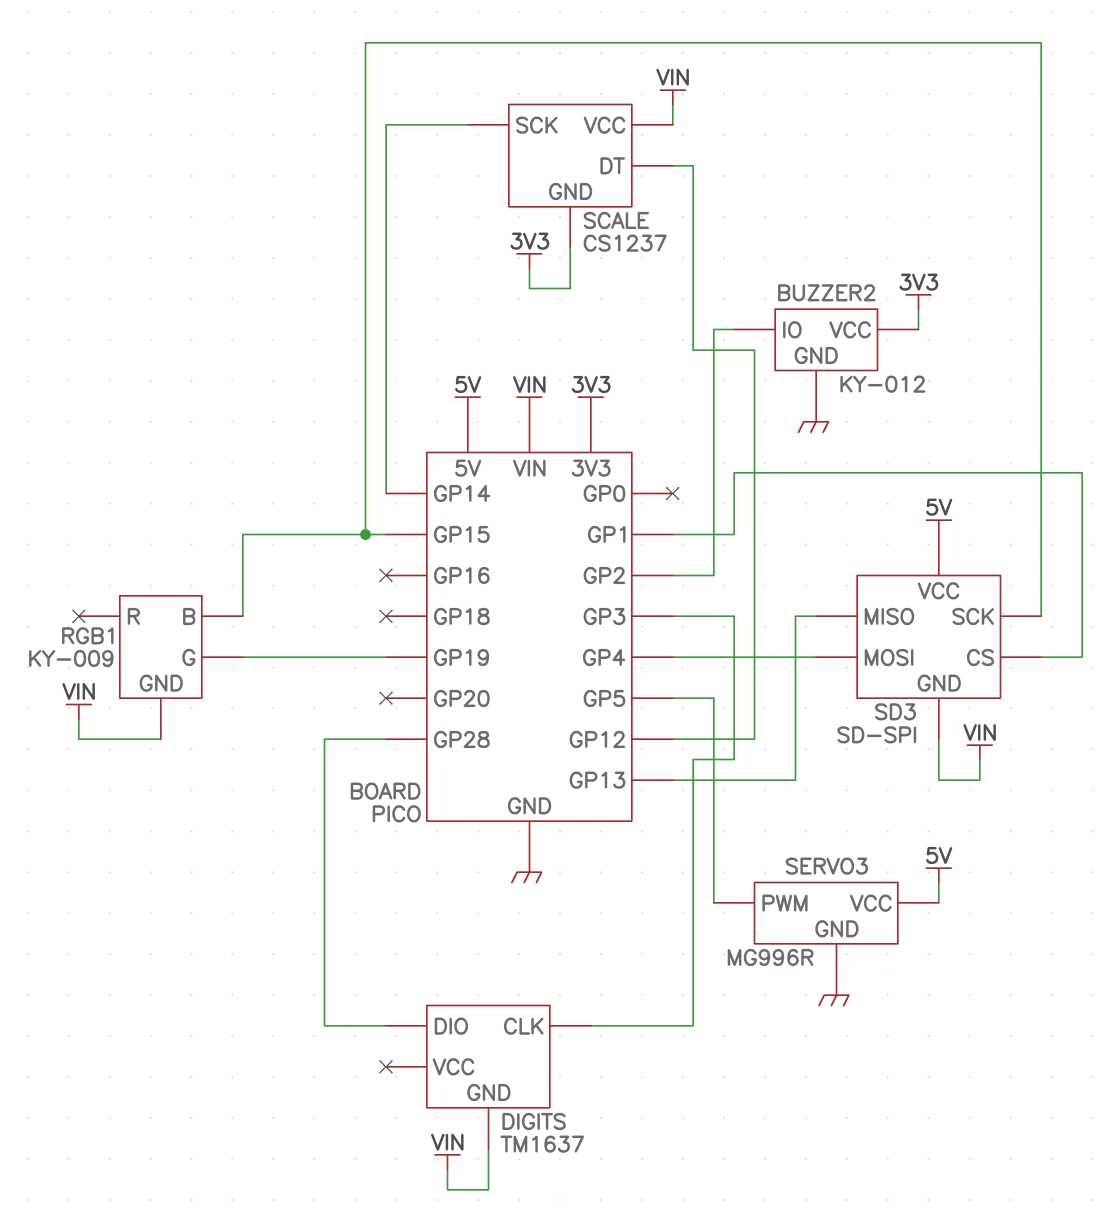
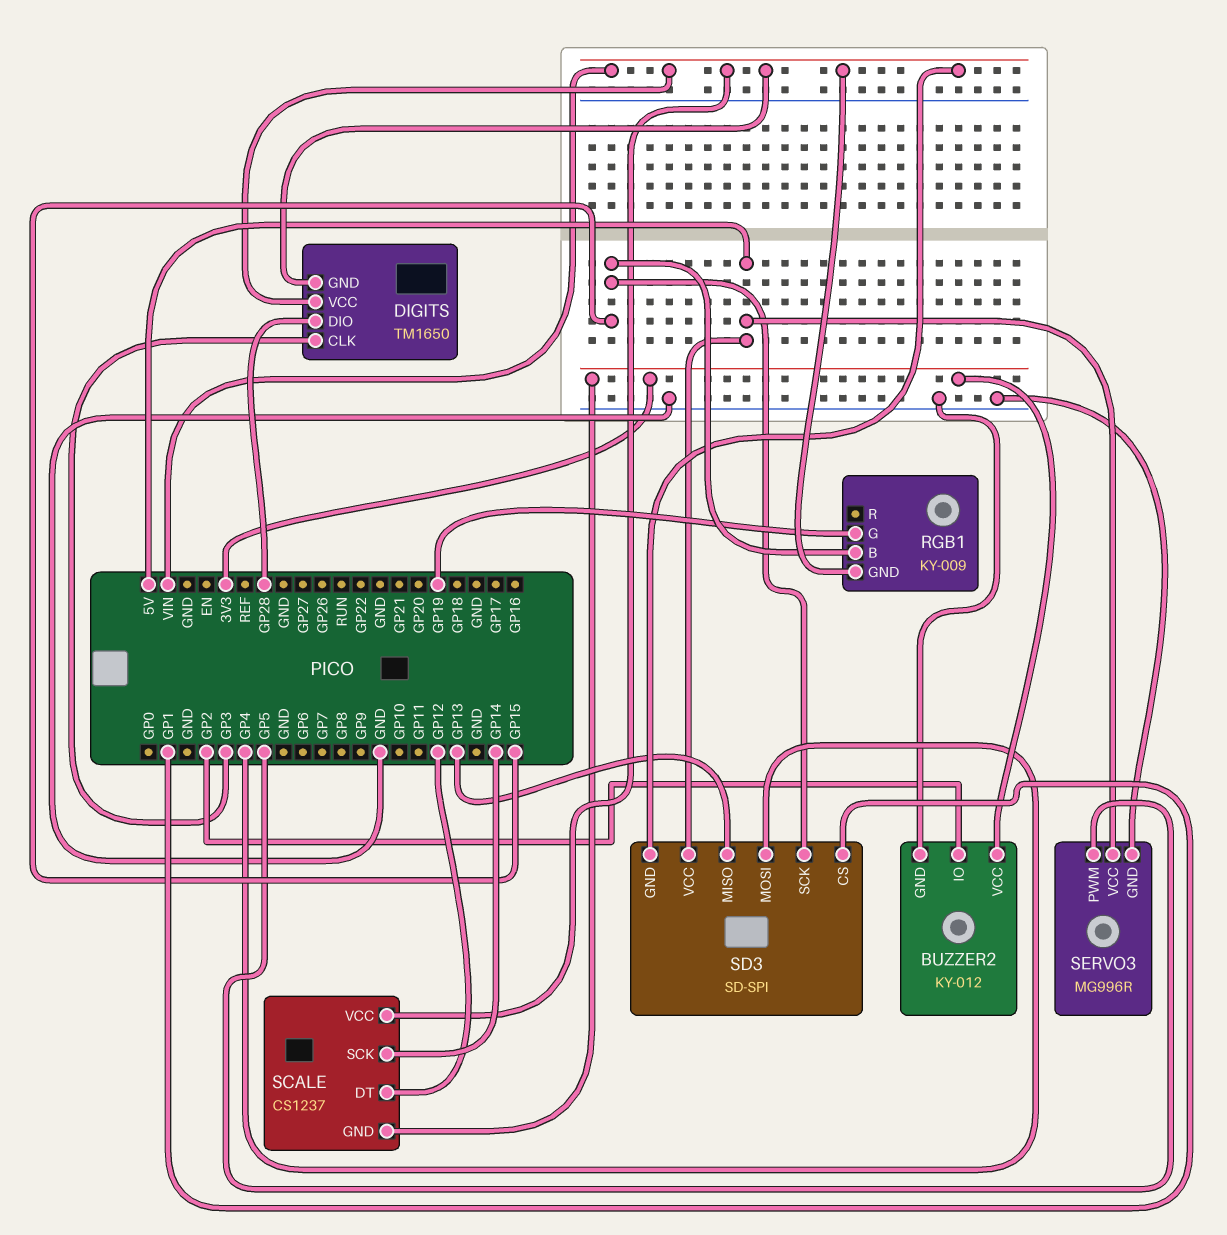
DIGITS: TM1637 -> TM1650
DIGITS pin VCC: none -> VIN

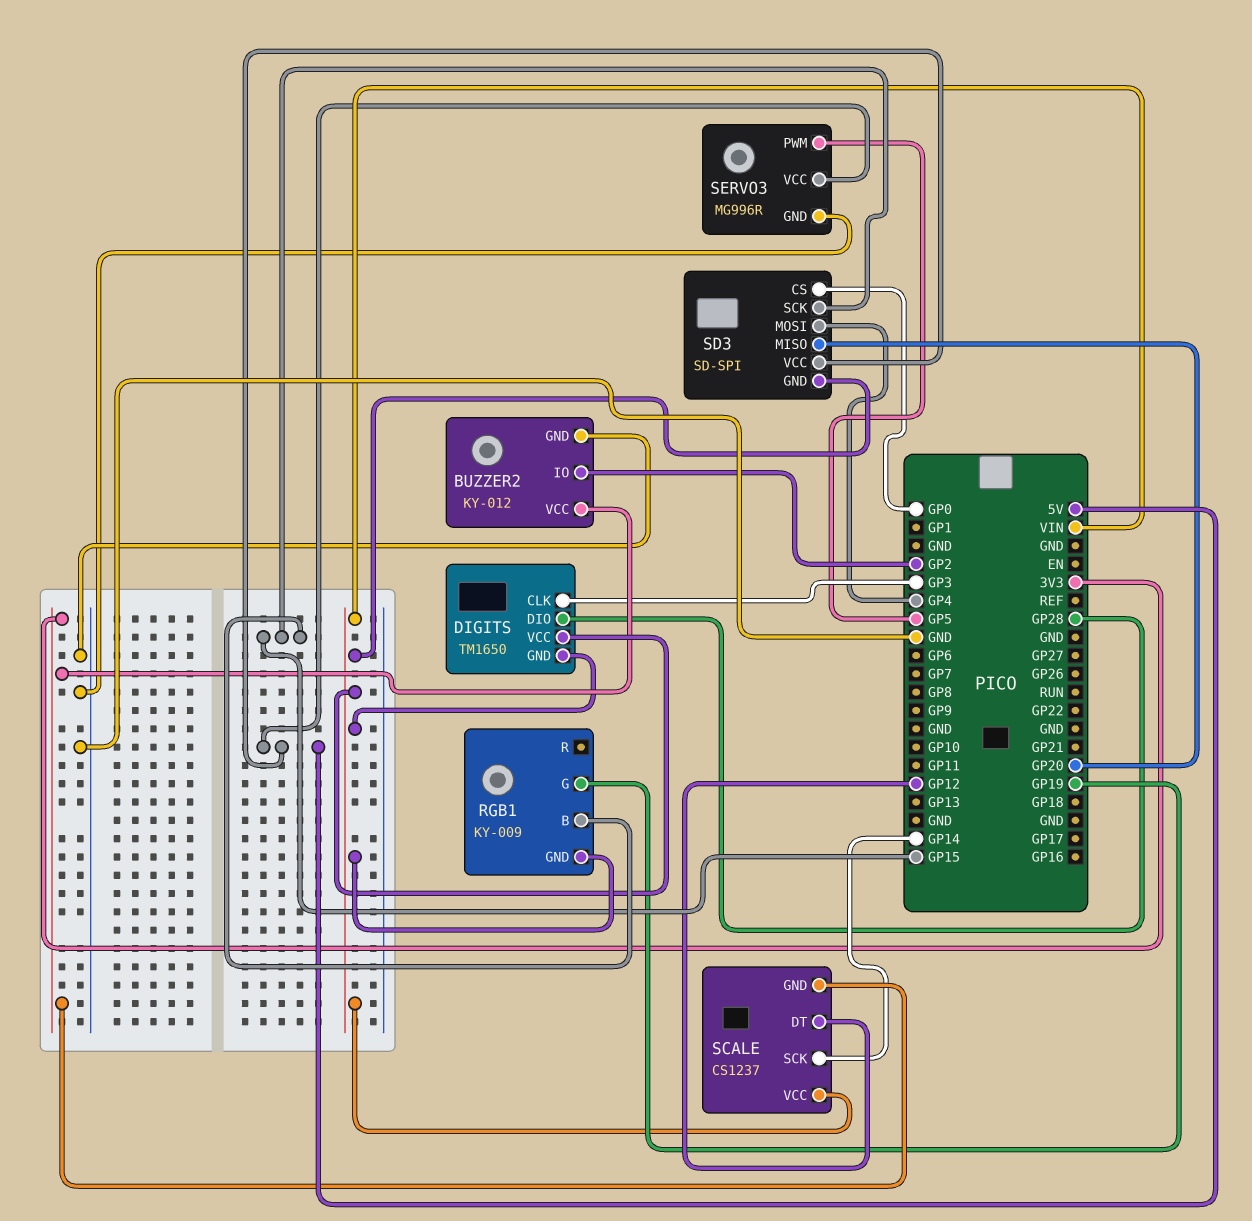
SD3 pin CS: GP1 -> GP0
SD3 pin MISO: GP13 -> GP20

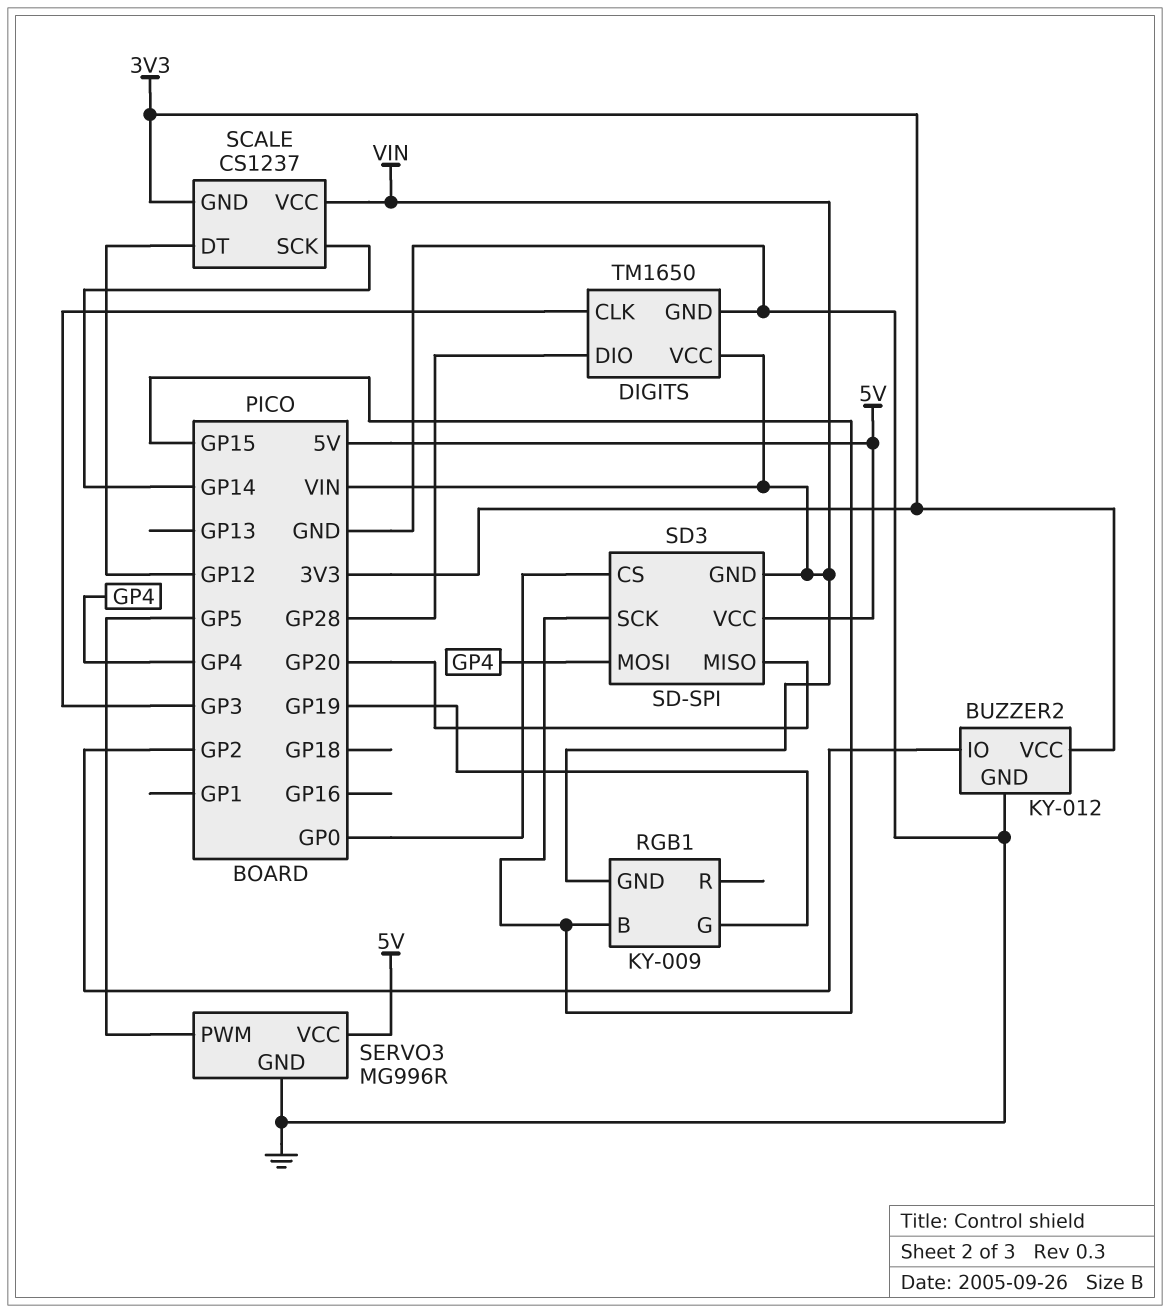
DIGITS pin GND: VIN -> GND

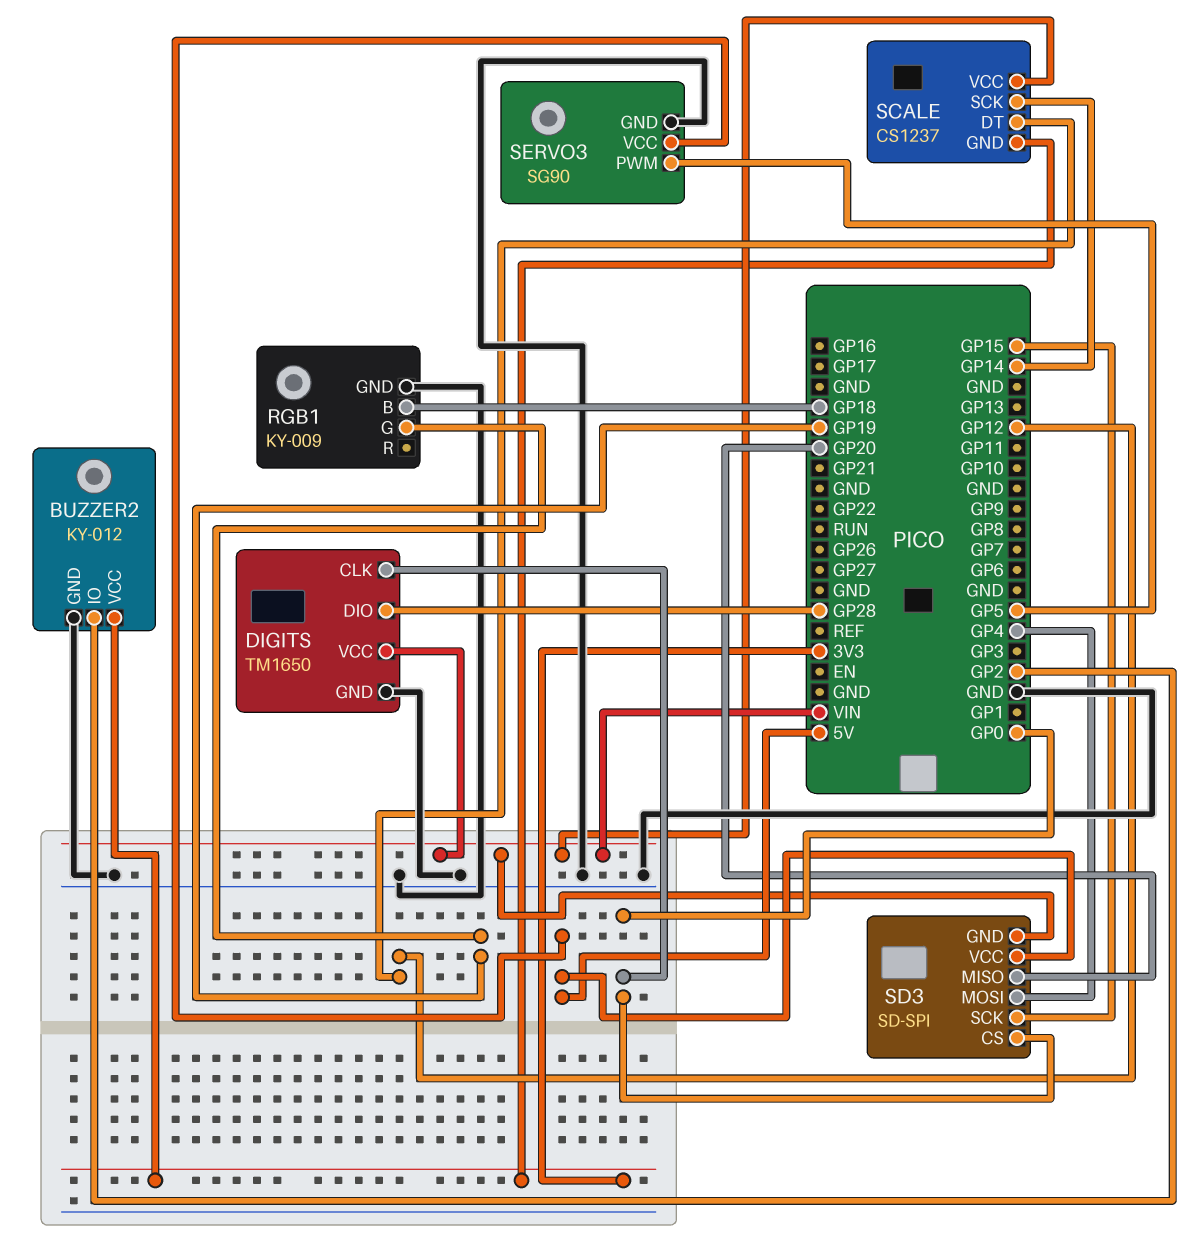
DIGITS pin CLK: GP3 -> GP0
RGB1 pin B: GP15 -> GP18
RGB1 pin GND: VIN -> GND
SERVO3: MG996R -> SG90

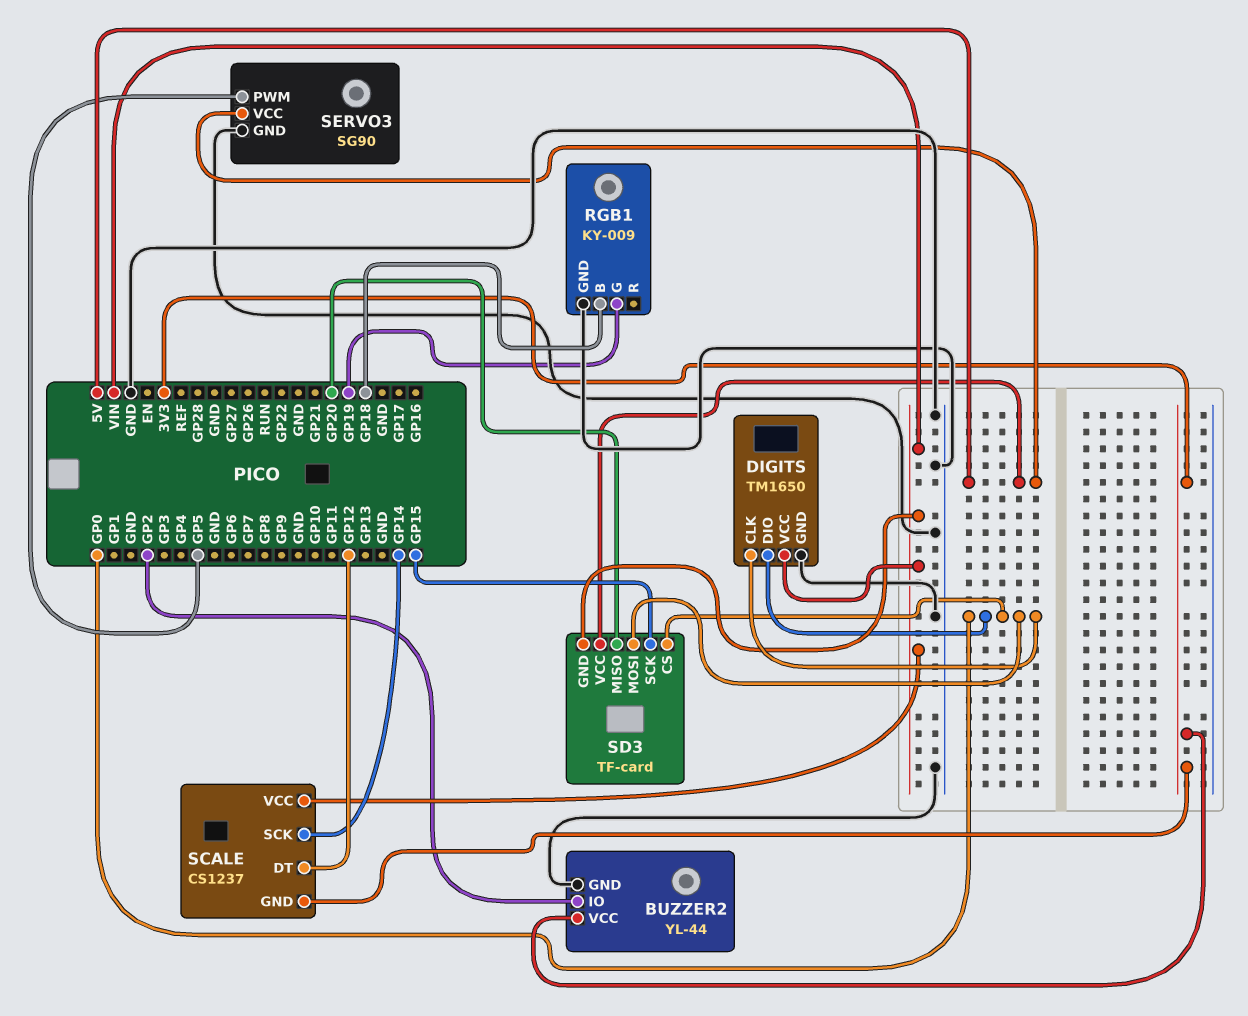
BUZZER2: KY-012 -> YL-44
DIGITS pin DIO: GP28 -> GP0
SD3: SD-SPI -> TF-card
SD3 pin MOSI: GP4 -> GP0

